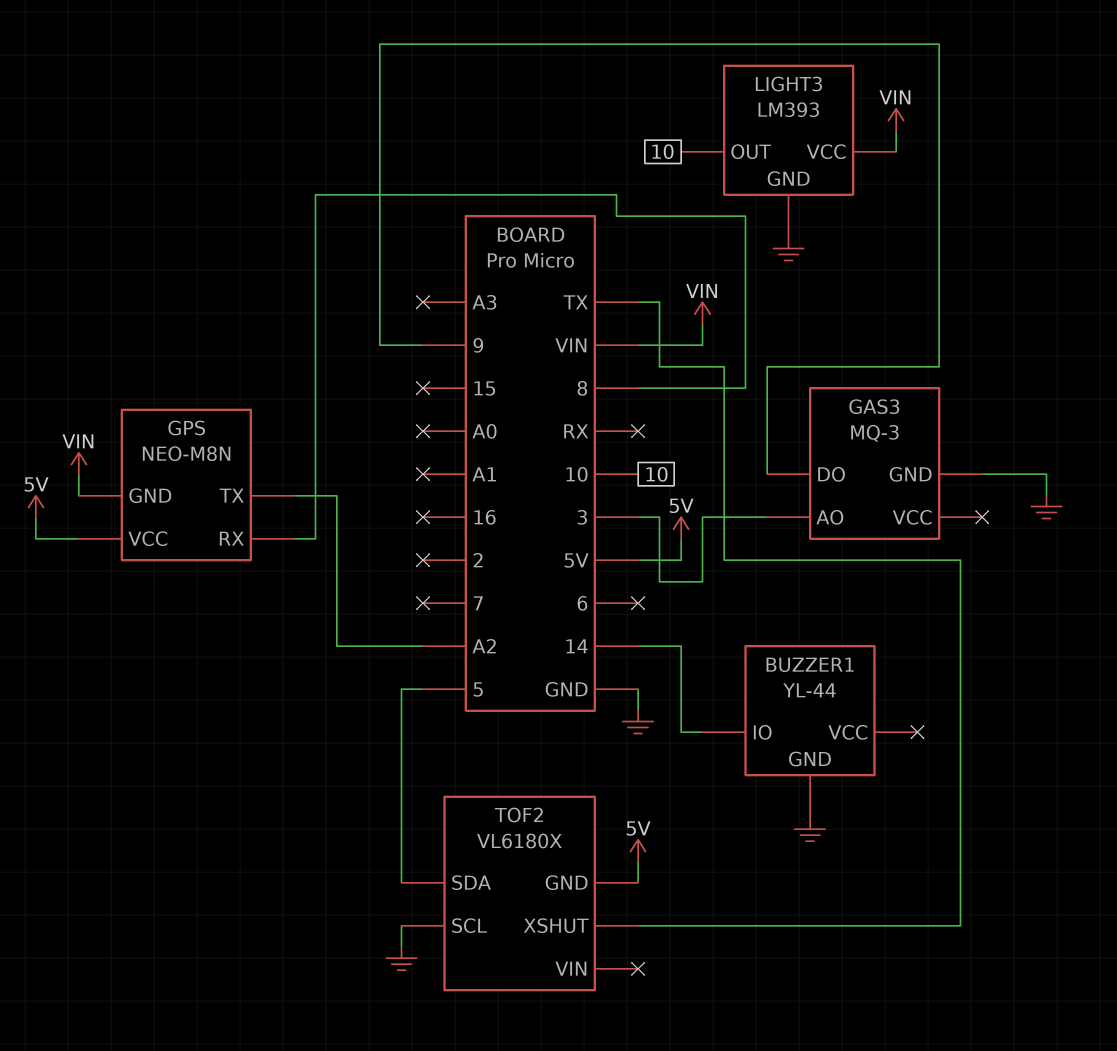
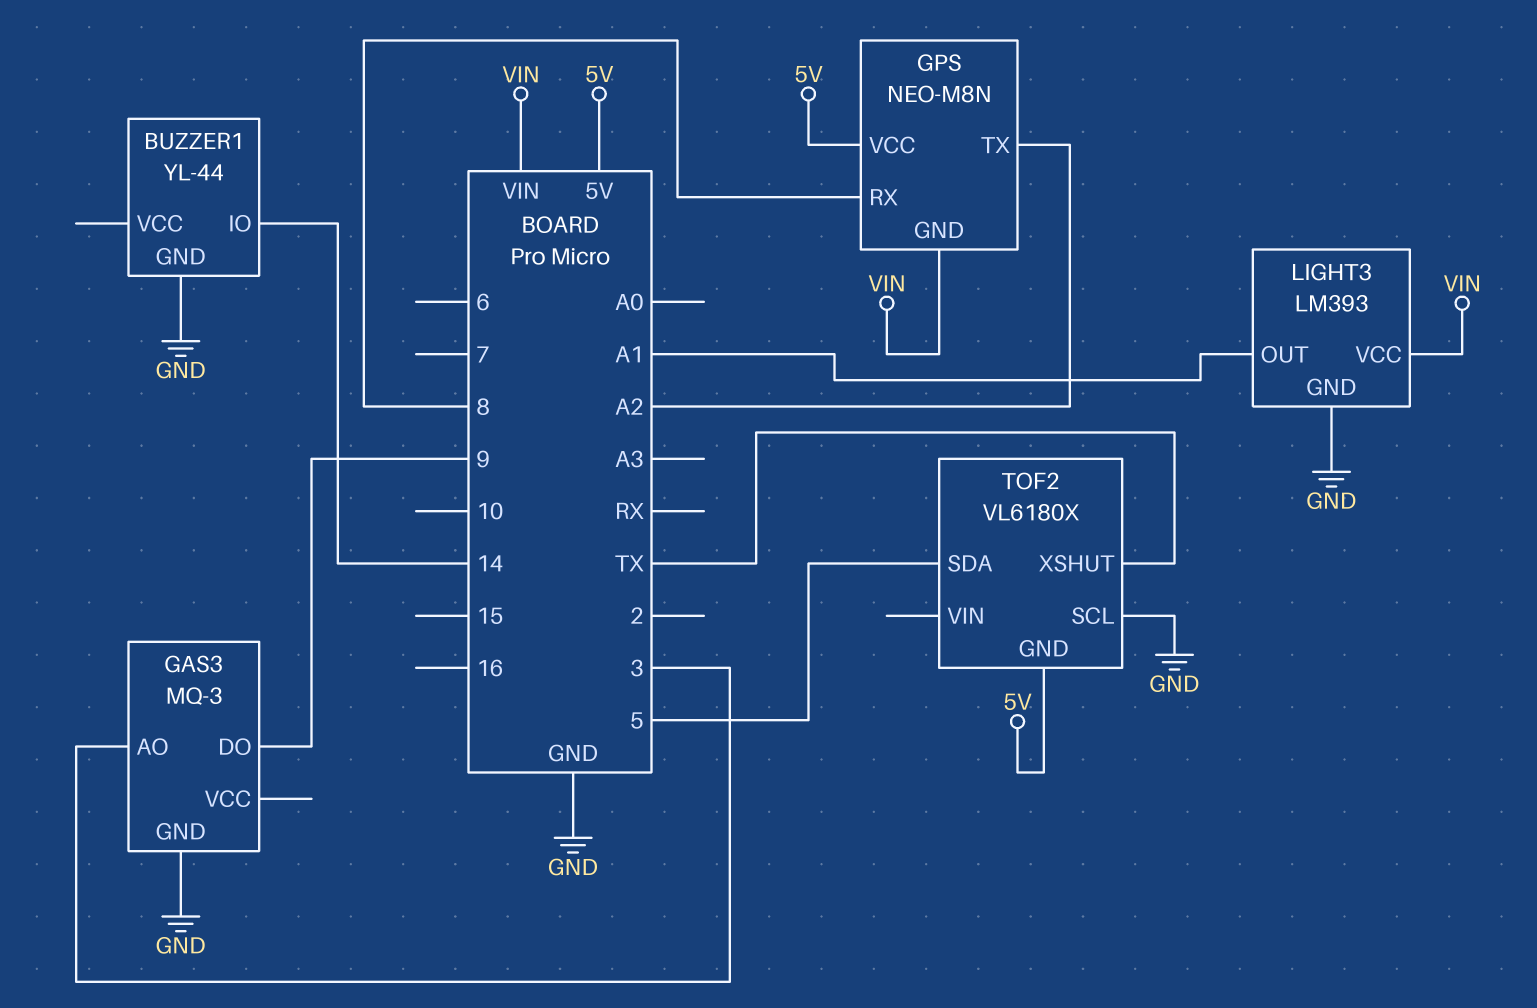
LIGHT3 pin OUT: 10 -> A1

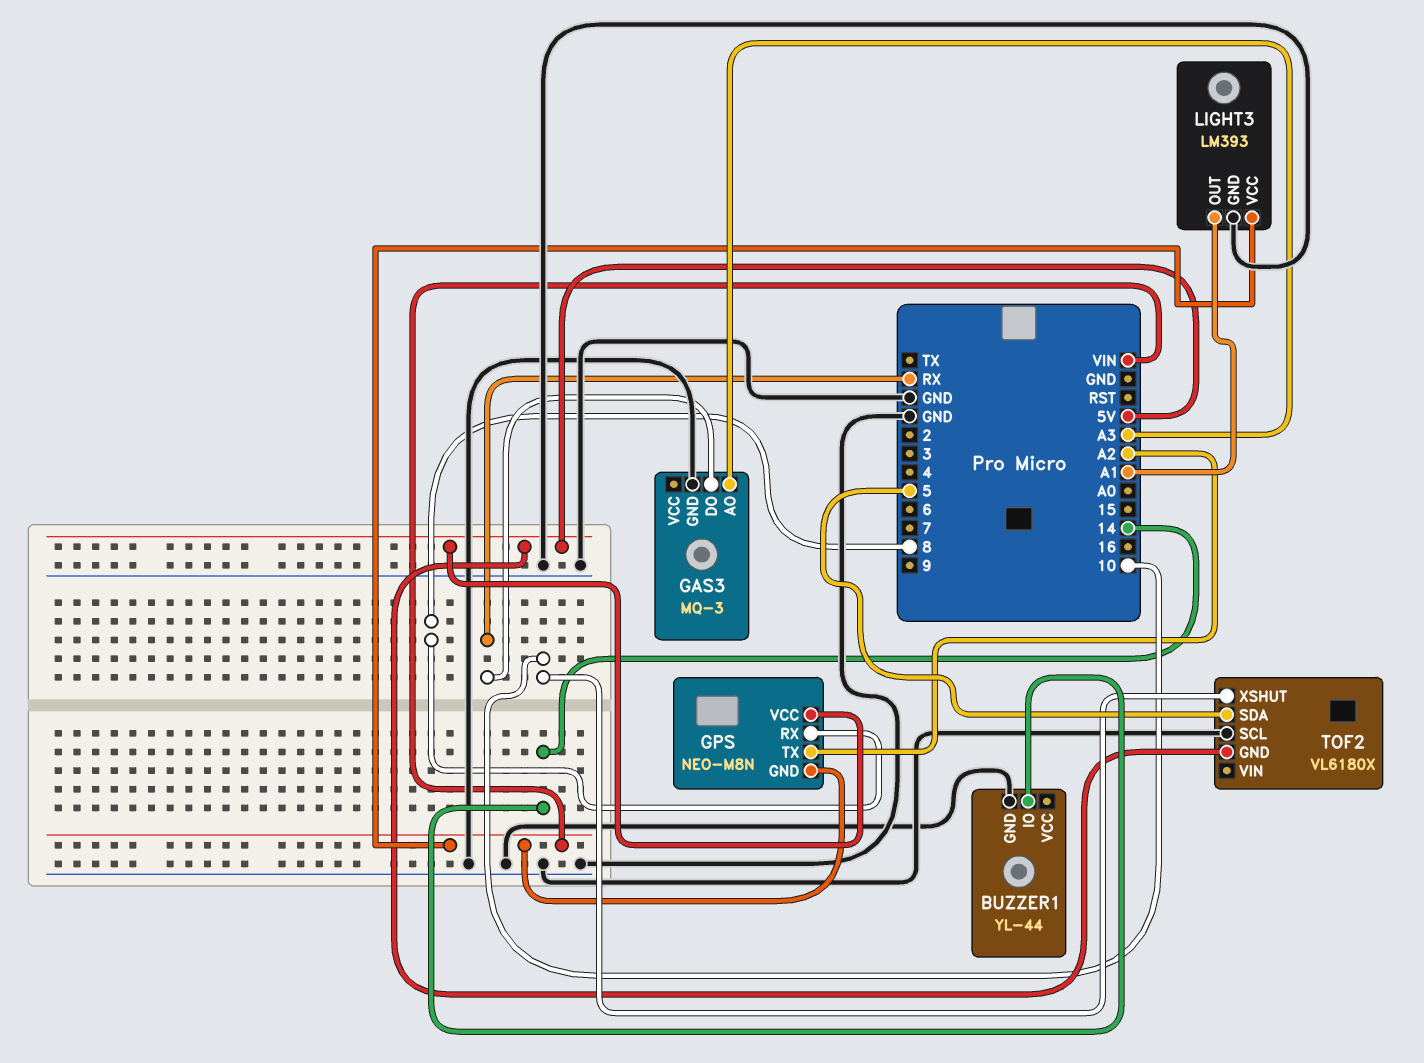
GAS3 pin AO: 3 -> A3
GAS3 pin DO: 9 -> RX
TOF2 pin XSHUT: TX -> 10

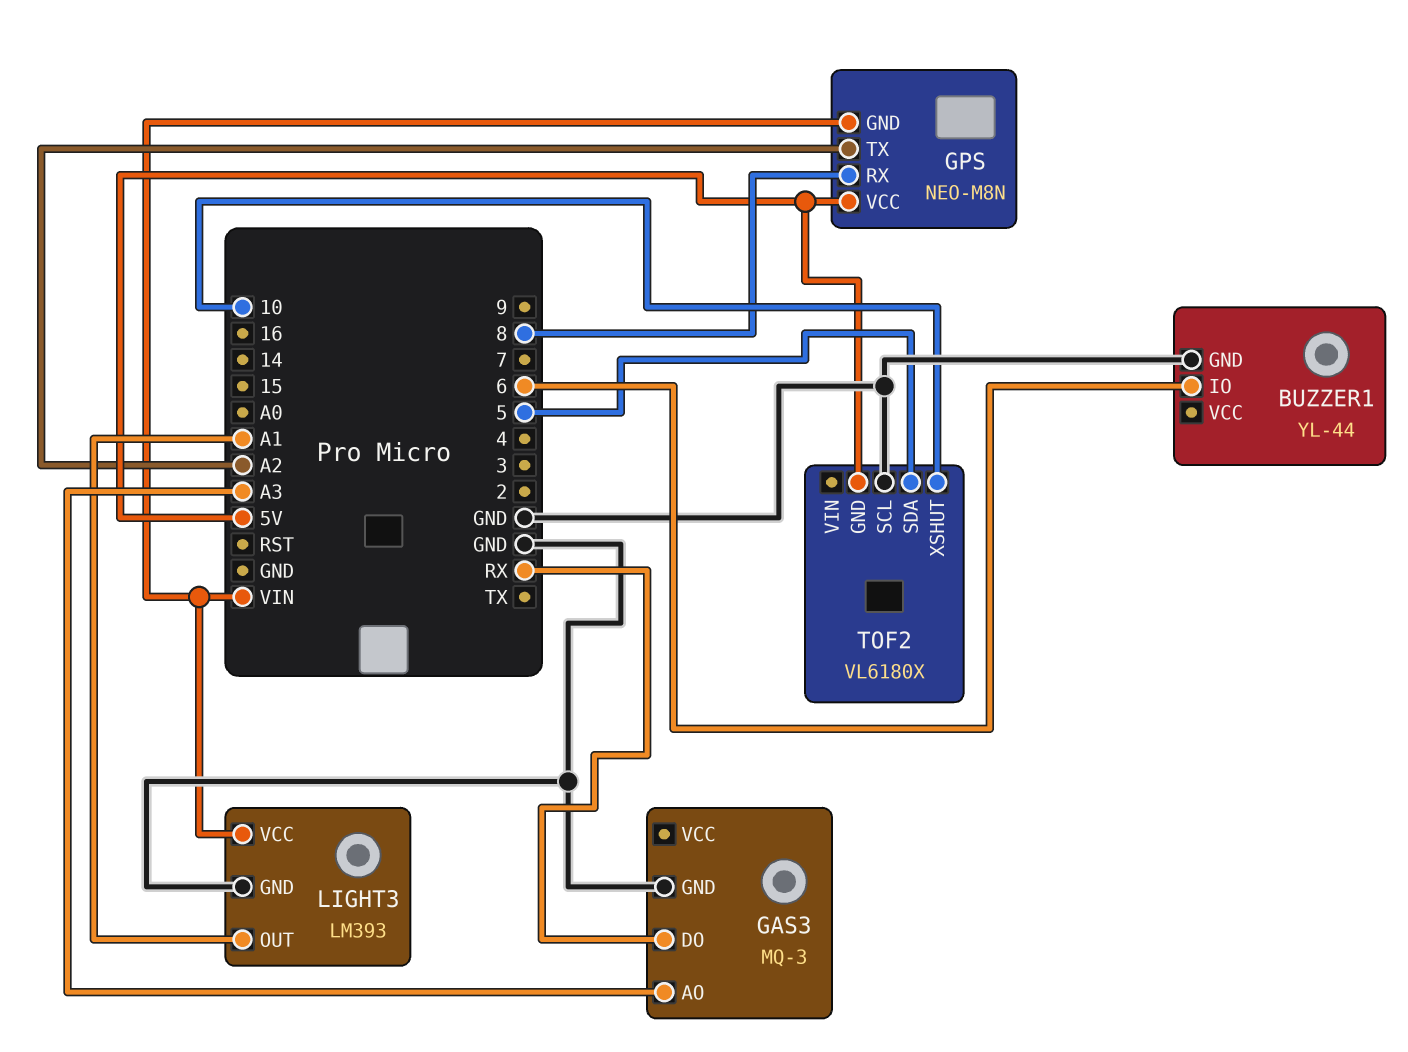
BUZZER1 pin IO: 14 -> 6

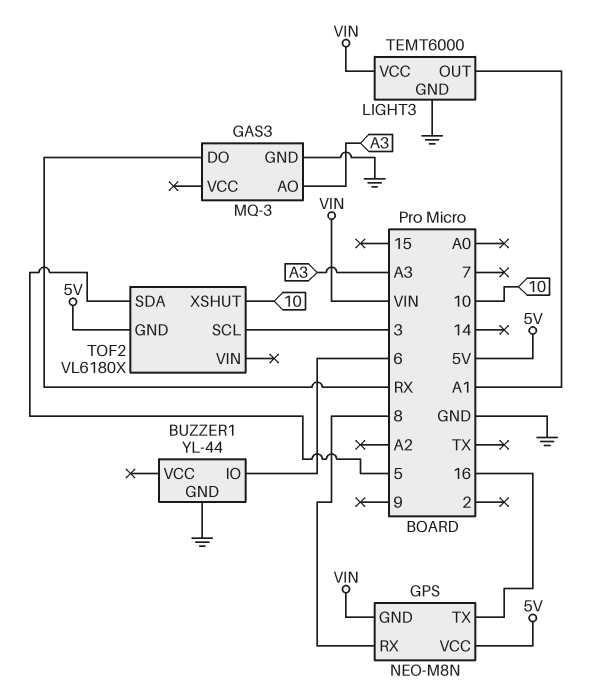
GPS pin TX: A2 -> 16
LIGHT3: LM393 -> TEMT6000
TOF2 pin SCL: GND -> 3

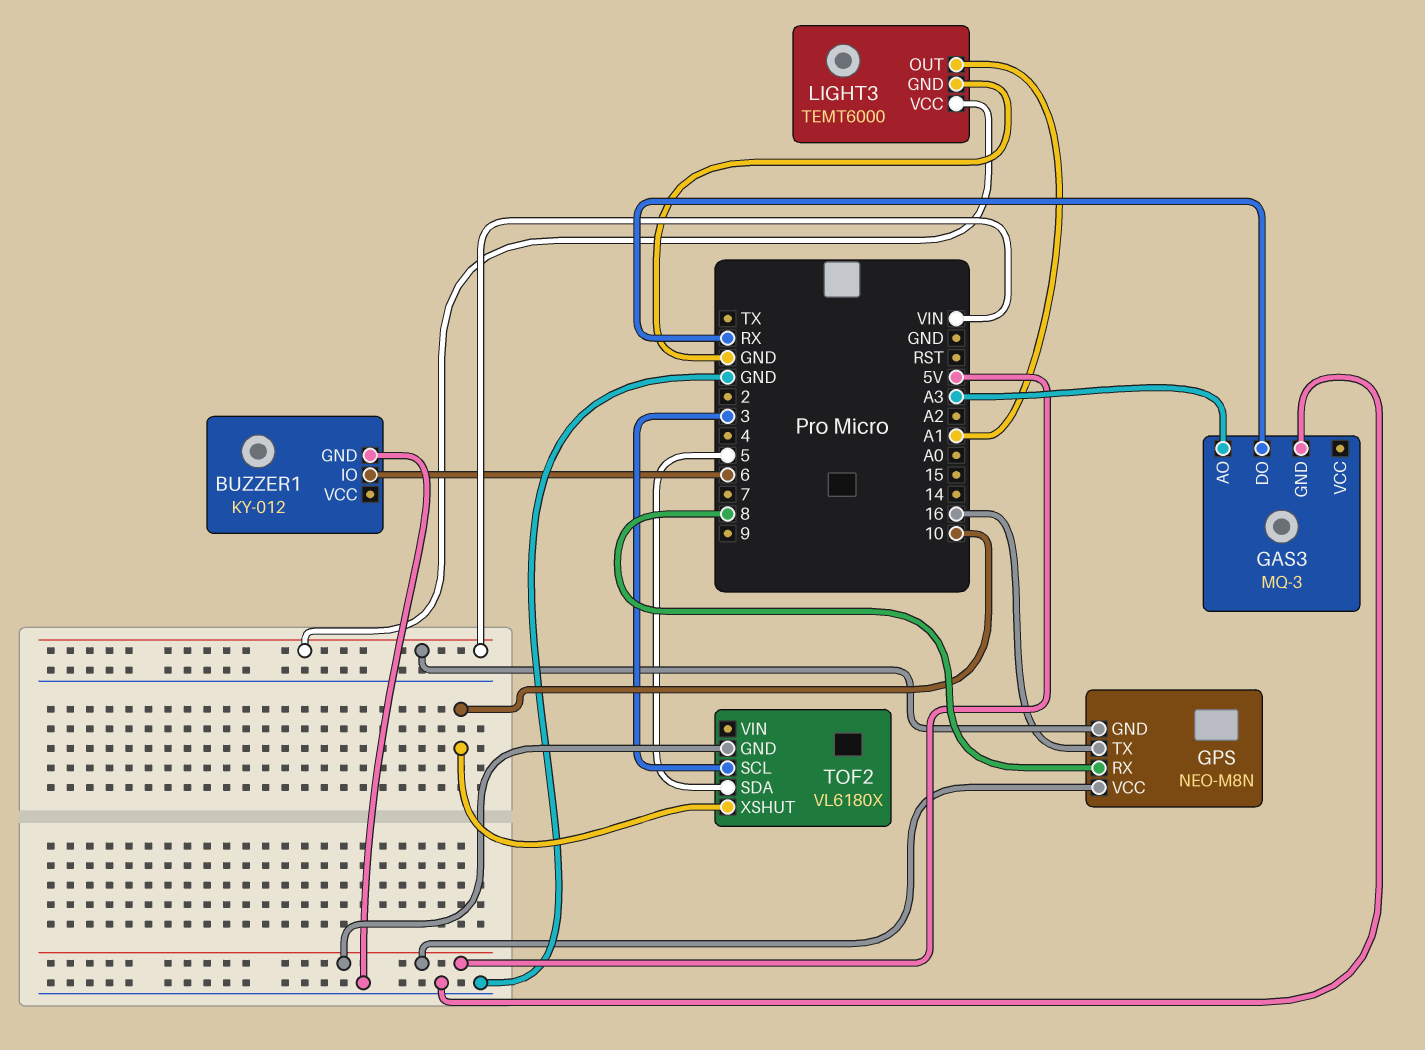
BUZZER1: YL-44 -> KY-012

